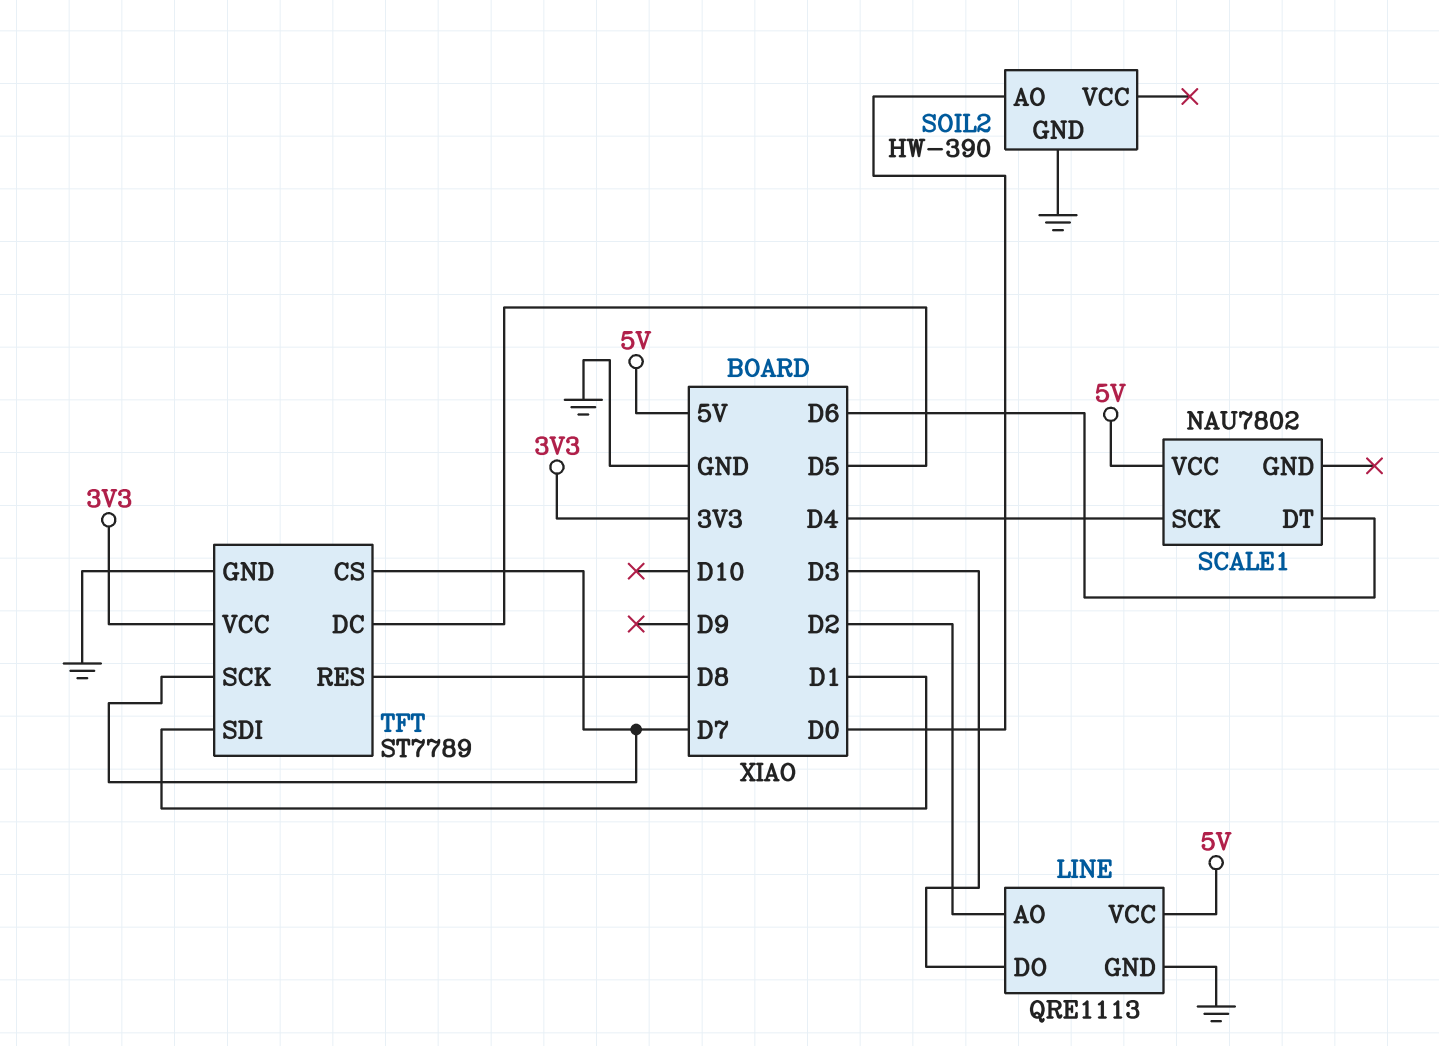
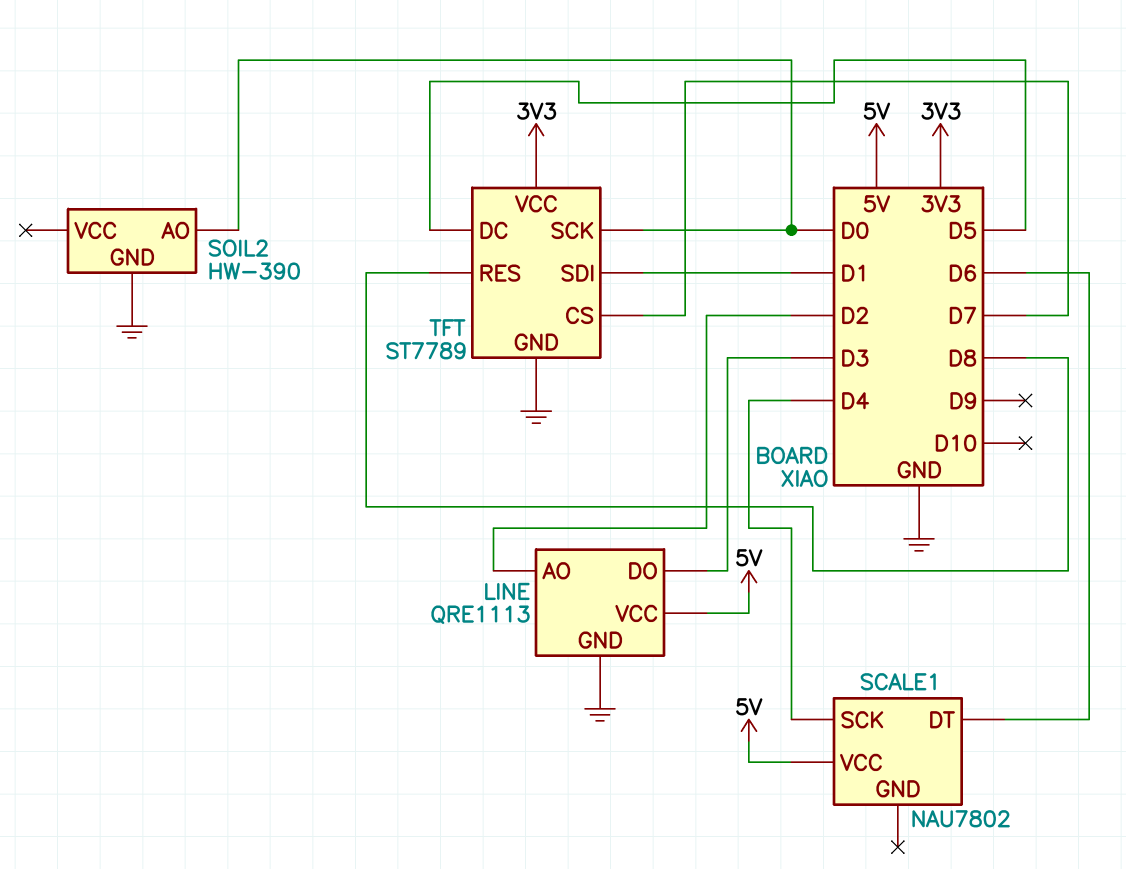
TFT pin SCK: D7 -> D0

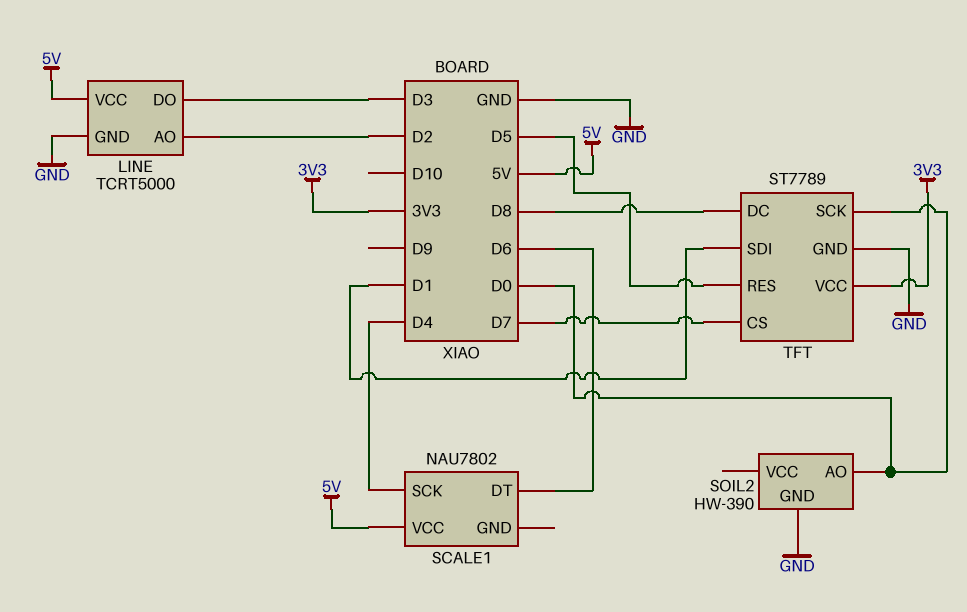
LINE: QRE1113 -> TCRT5000
TFT pin DC: D5 -> D8
TFT pin RES: D8 -> D5

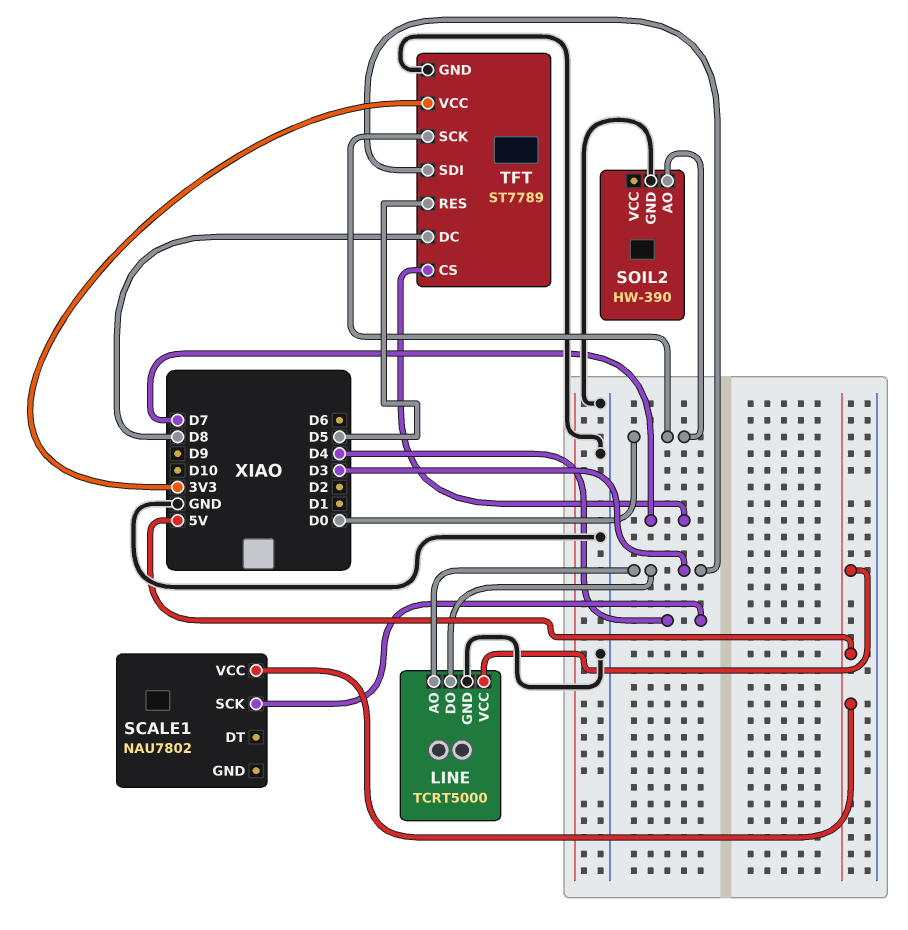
LINE pin AO: D2 -> D3
SCALE1 pin DT: D6 -> none
TFT pin SDI: D1 -> D3

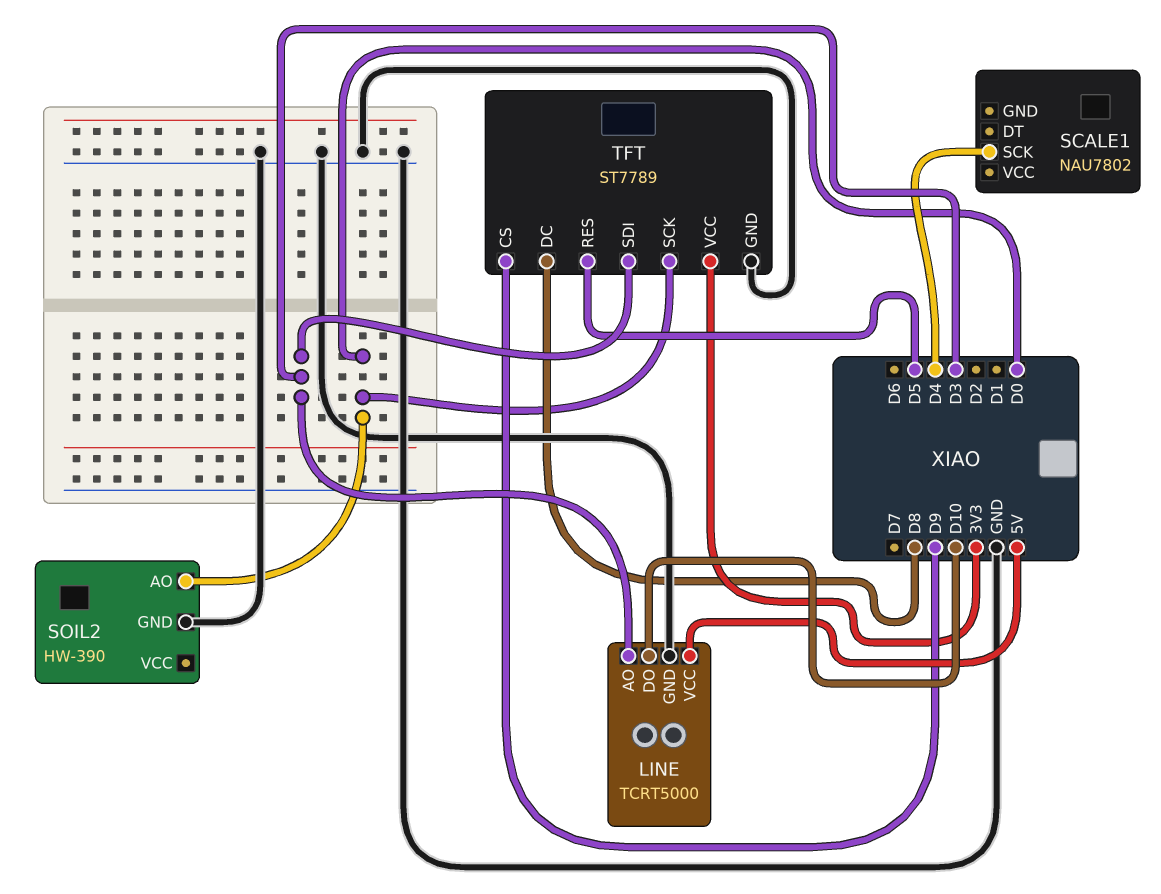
LINE pin DO: D3 -> D10
SCALE1 pin VCC: 5V -> none
TFT pin CS: D7 -> D9

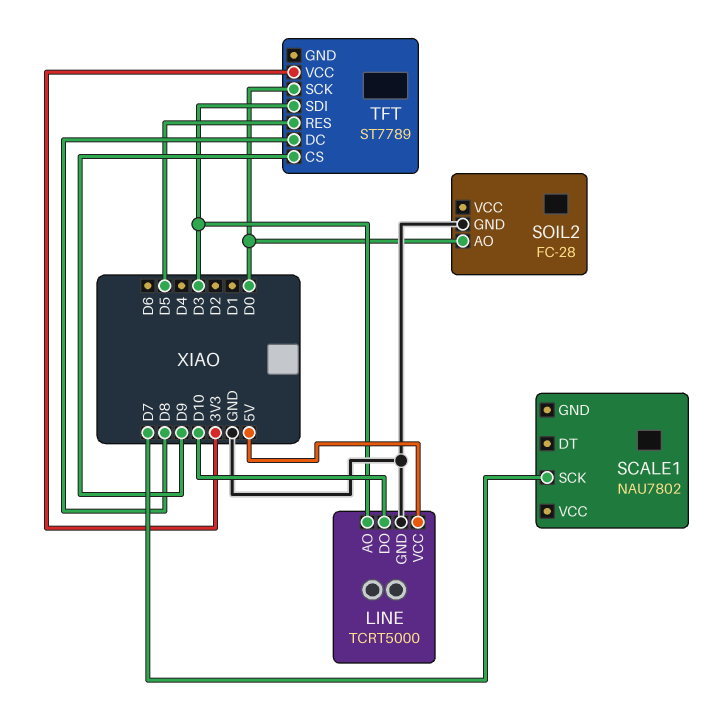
SCALE1 pin SCK: D4 -> D7
SOIL2: HW-390 -> FC-28
TFT pin GND: GND -> none

